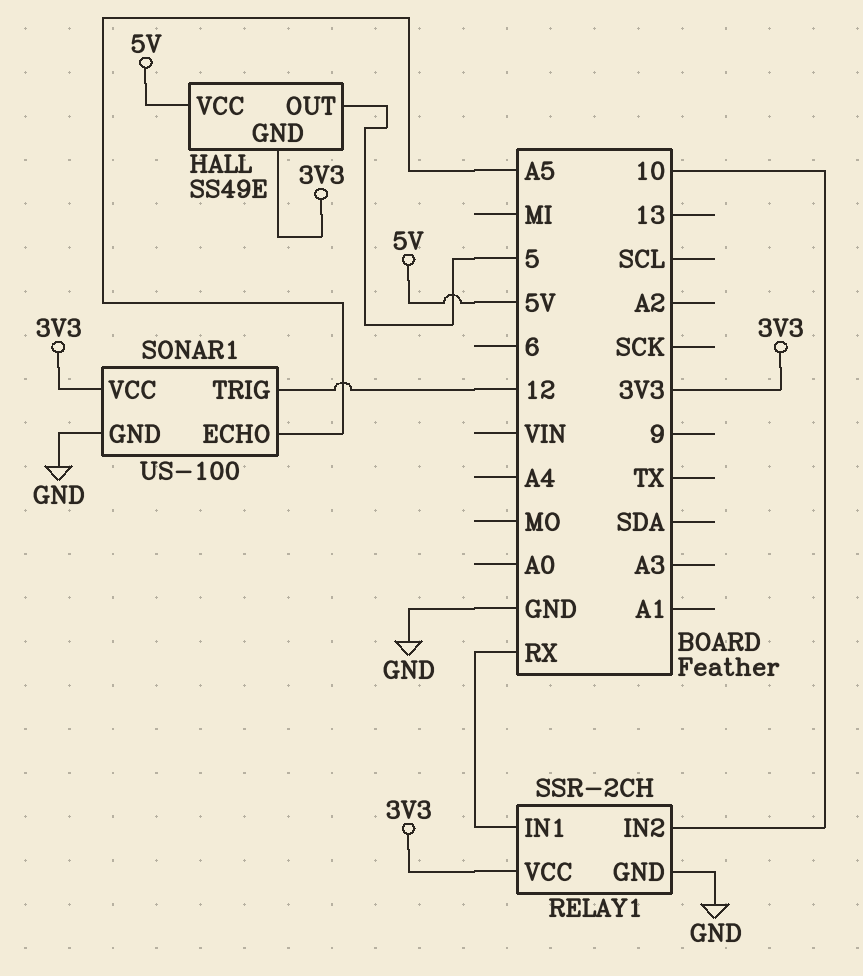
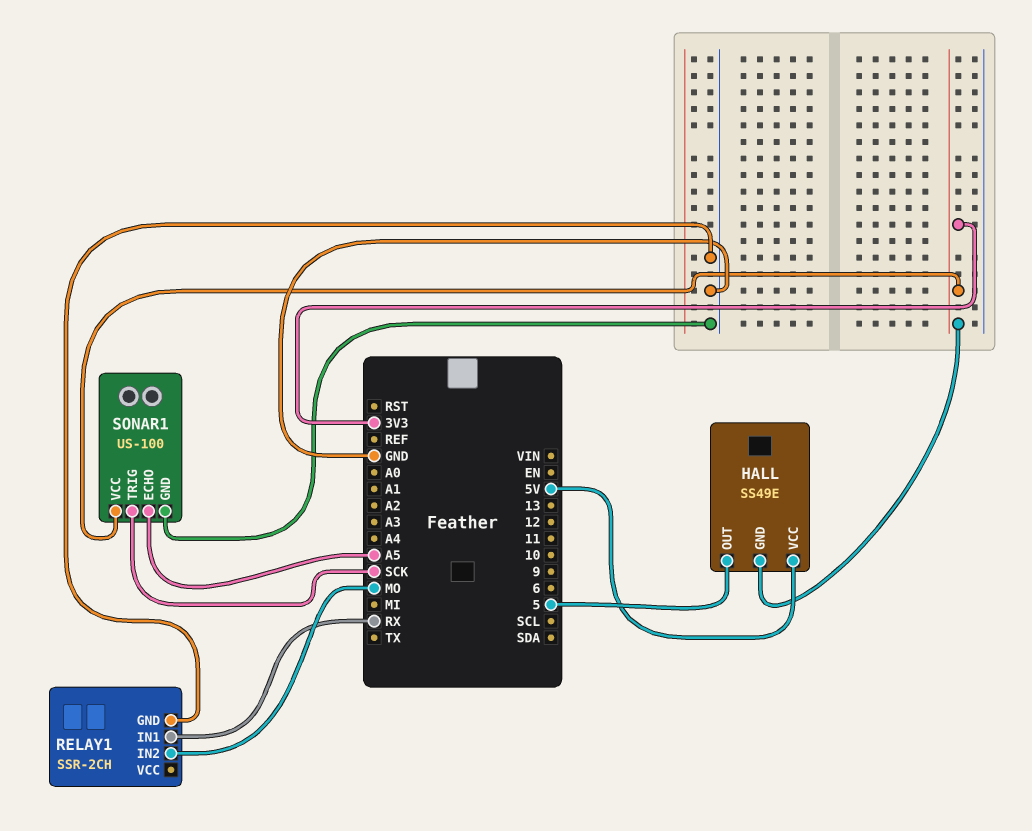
RELAY1 pin IN2: 10 -> MO
RELAY1 pin VCC: 3V3 -> none
SONAR1 pin TRIG: 12 -> SCK

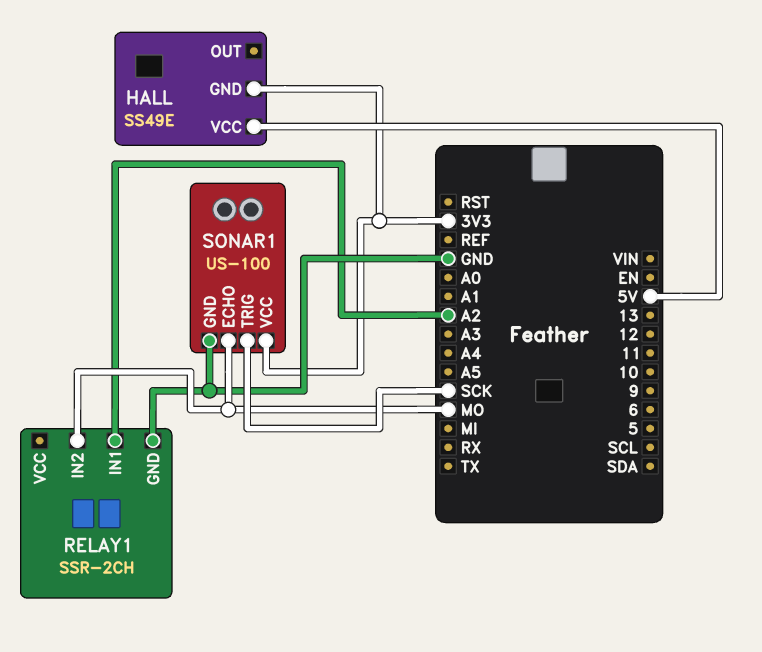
HALL pin OUT: 5 -> none
RELAY1 pin IN1: RX -> A2
SONAR1 pin ECHO: A5 -> MO

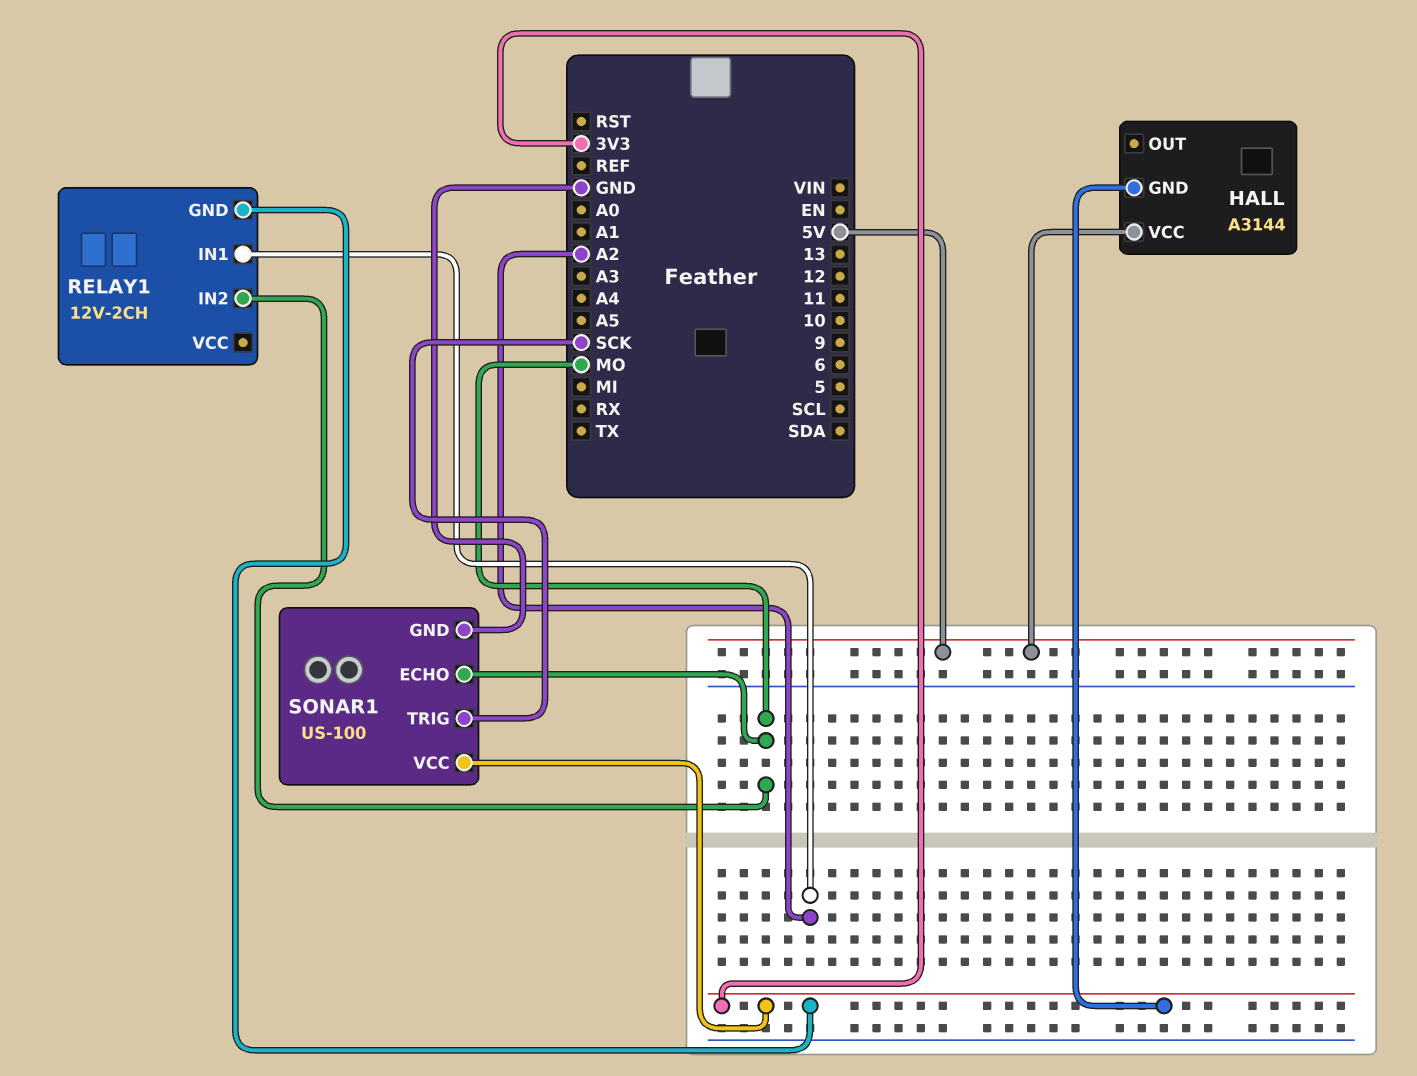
HALL: SS49E -> A3144
RELAY1: SSR-2CH -> 12V-2CH
RELAY1 pin GND: GND -> 3V3

